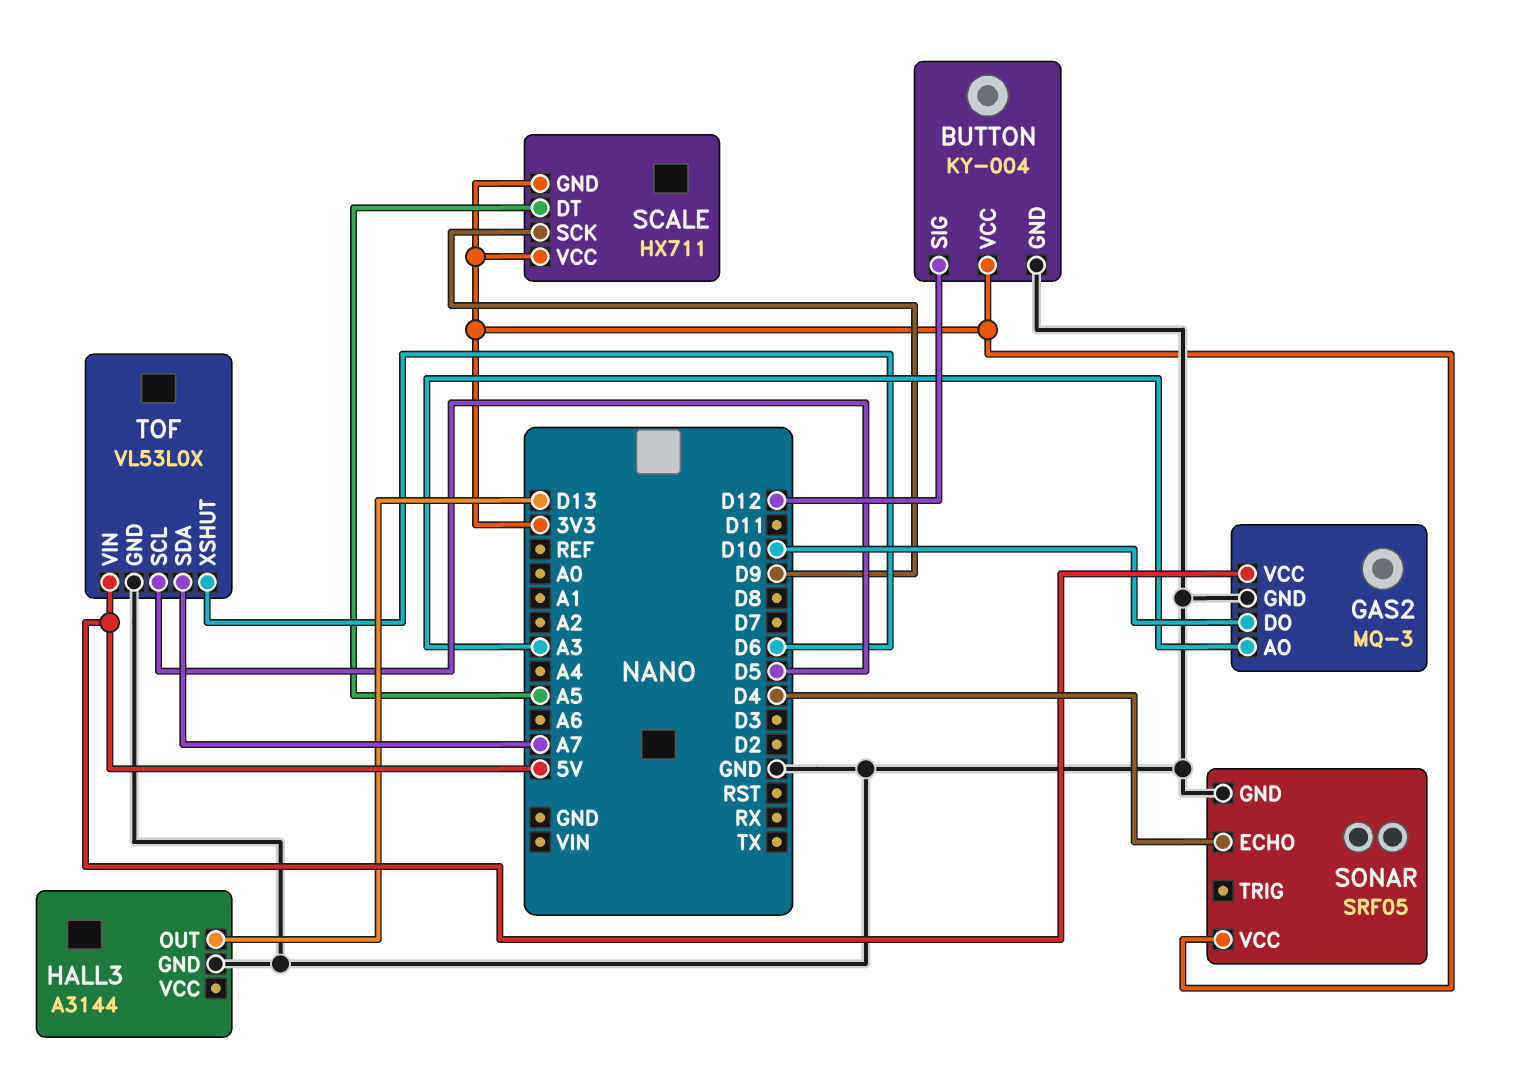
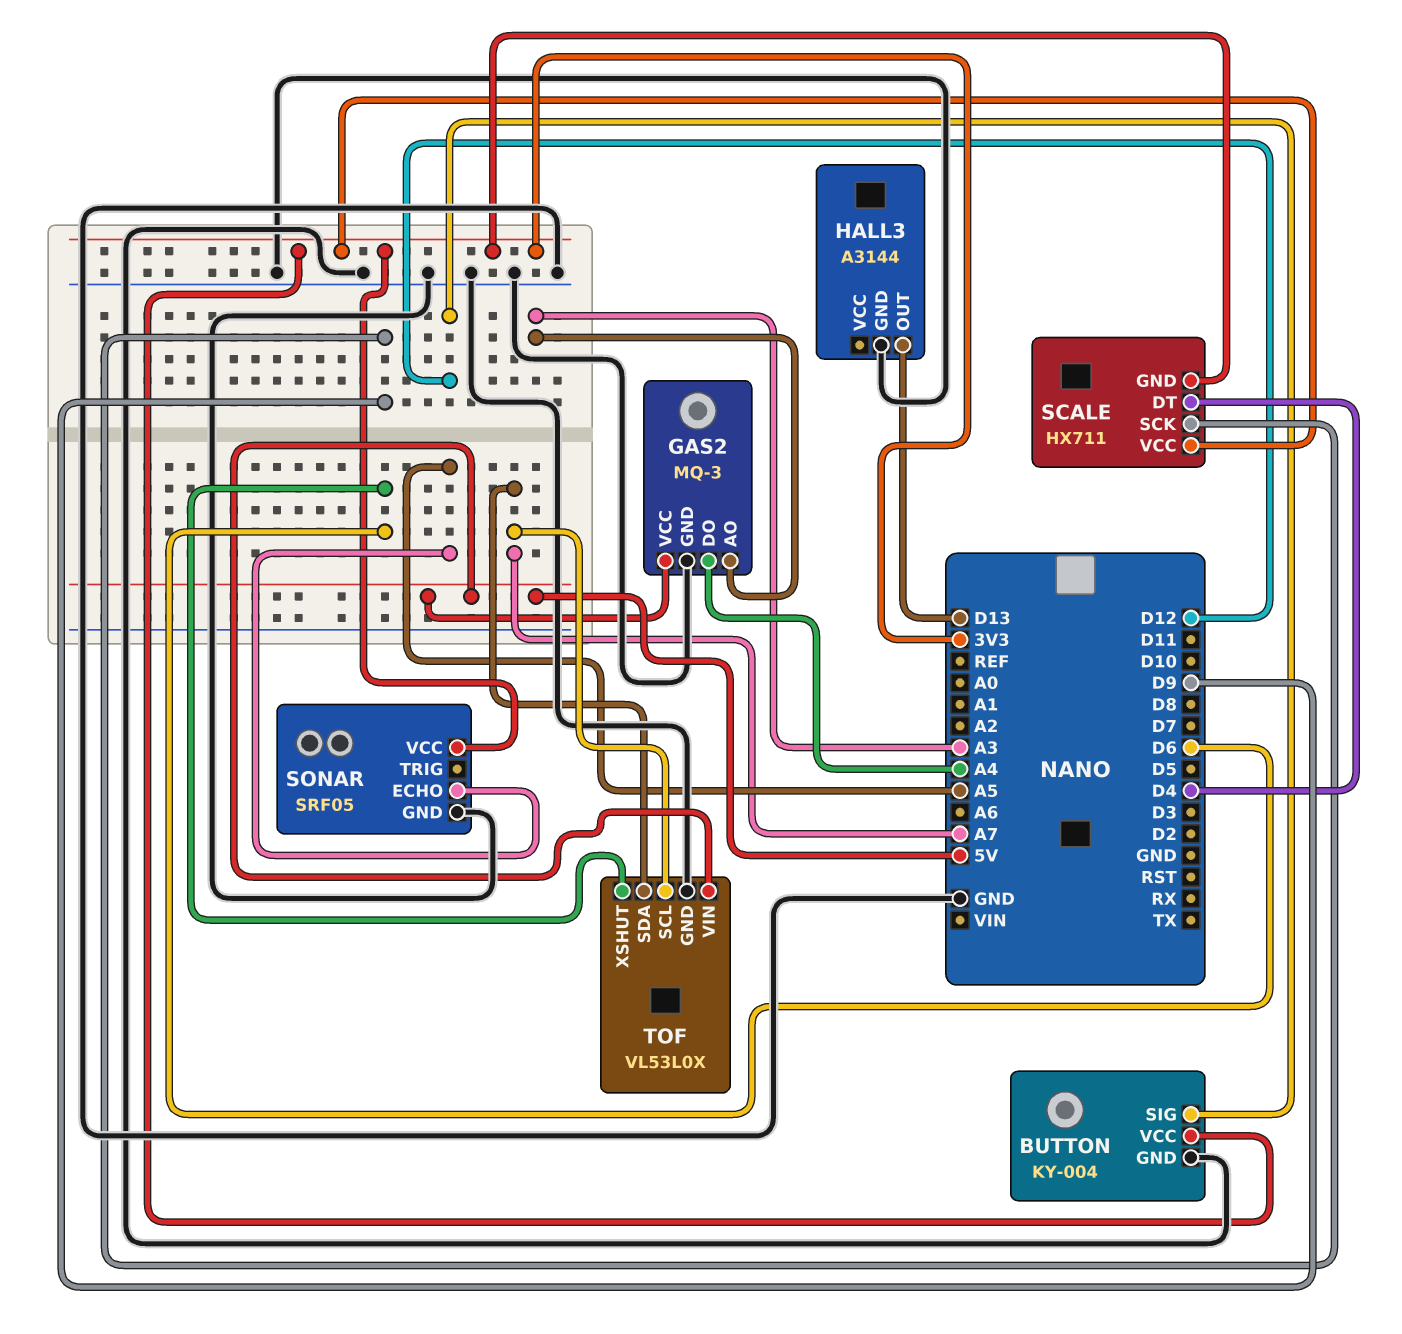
GAS2 pin DO: D10 -> A4
SCALE pin DT: A5 -> D4
SONAR pin ECHO: D4 -> A5
TOF pin SCL: D5 -> A7

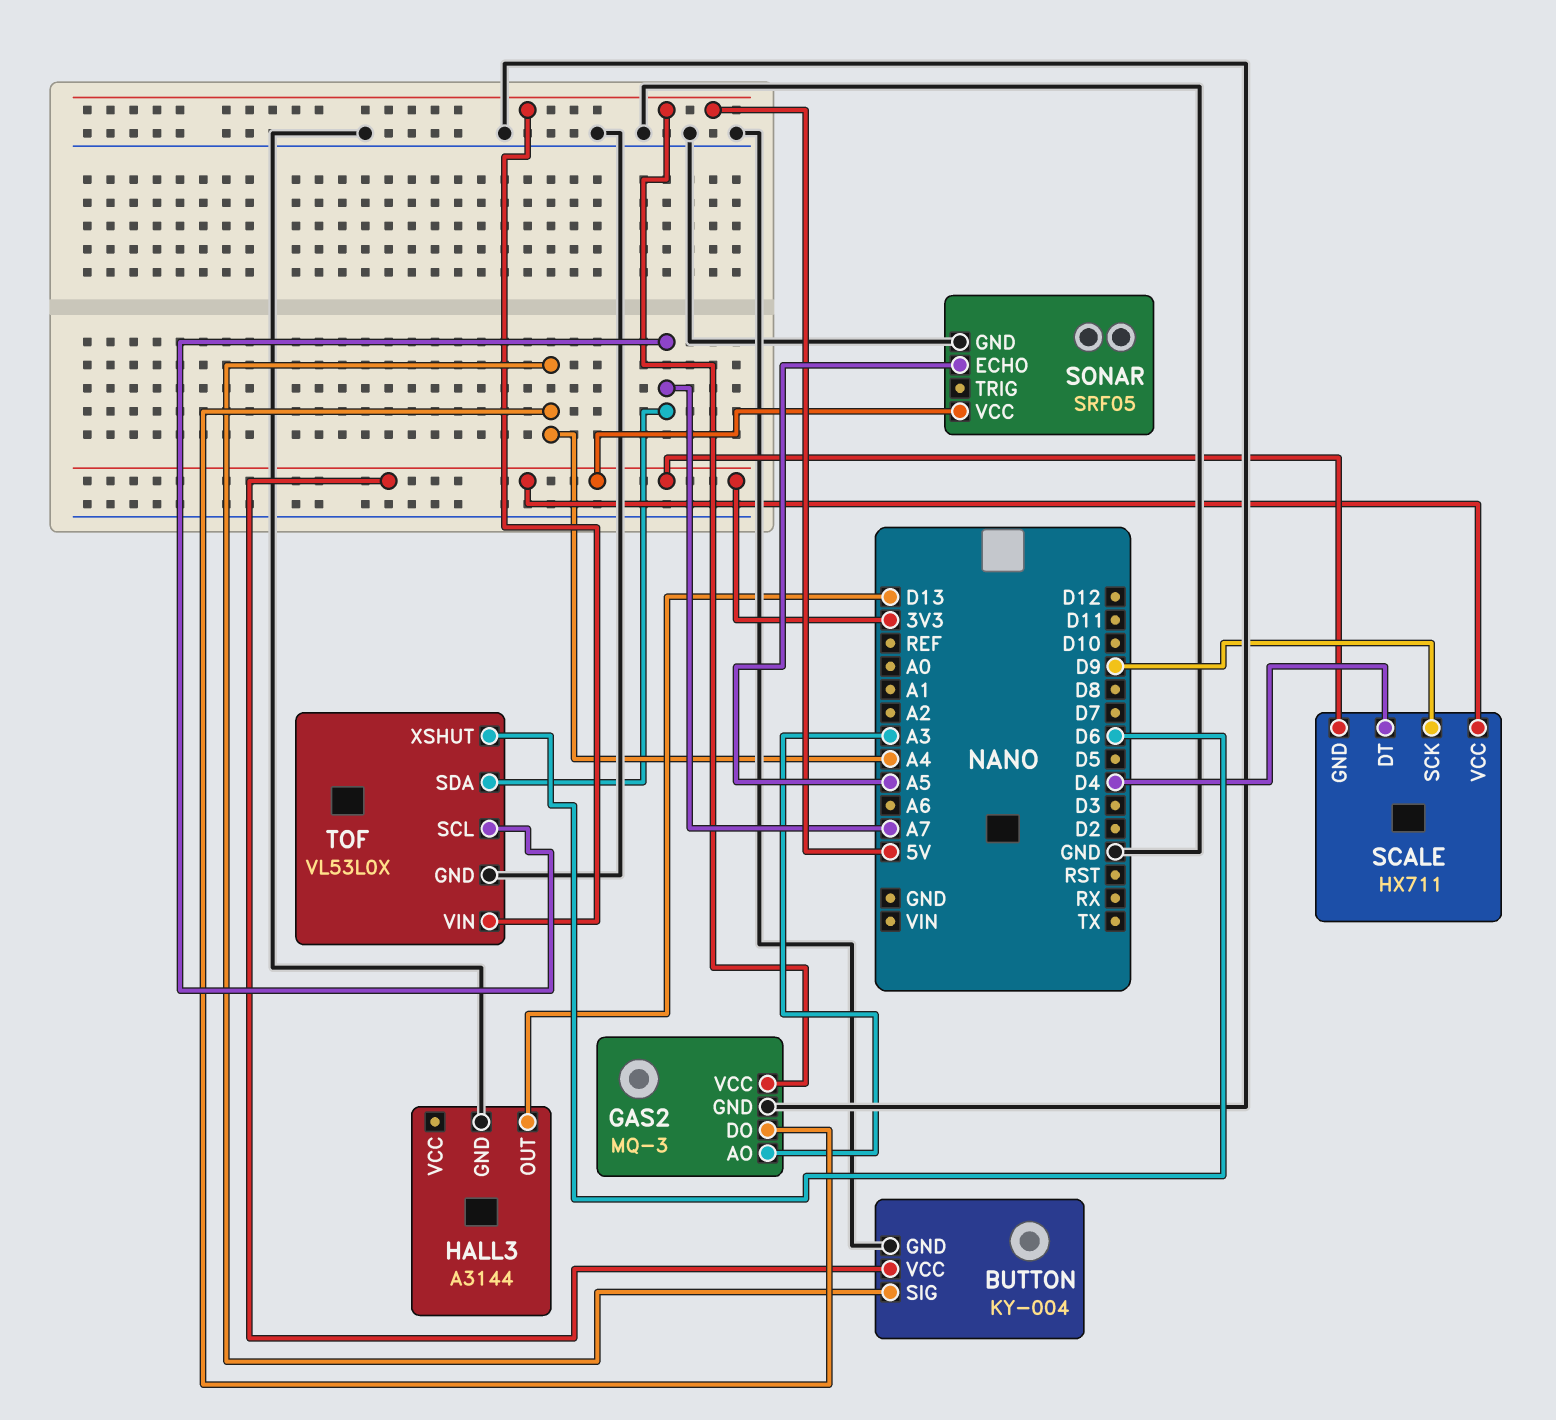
BUTTON pin SIG: D12 -> A4

